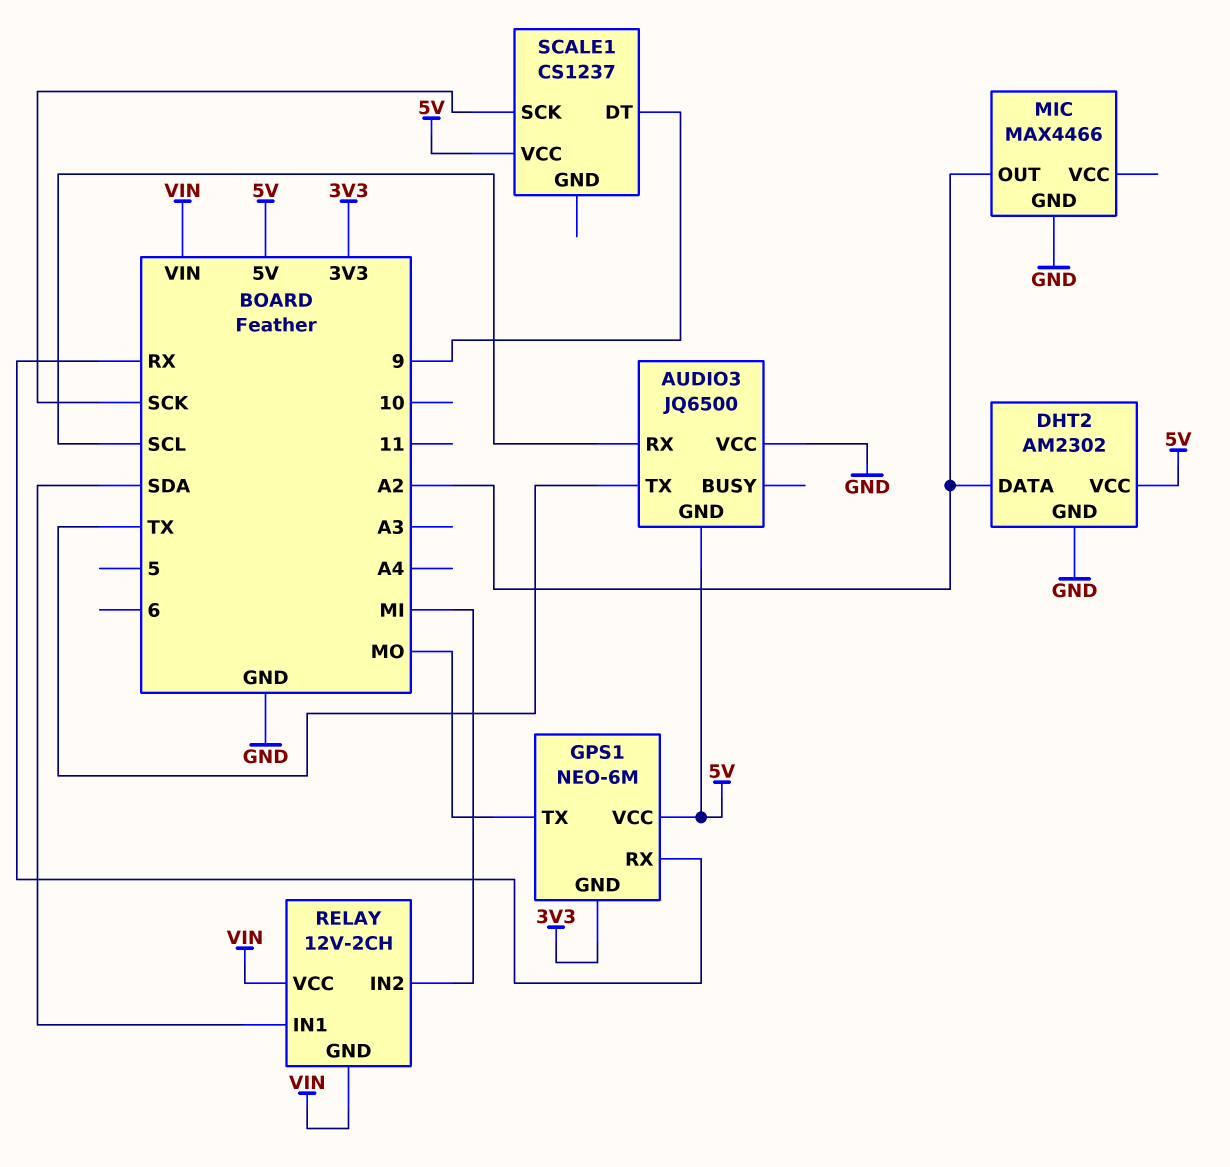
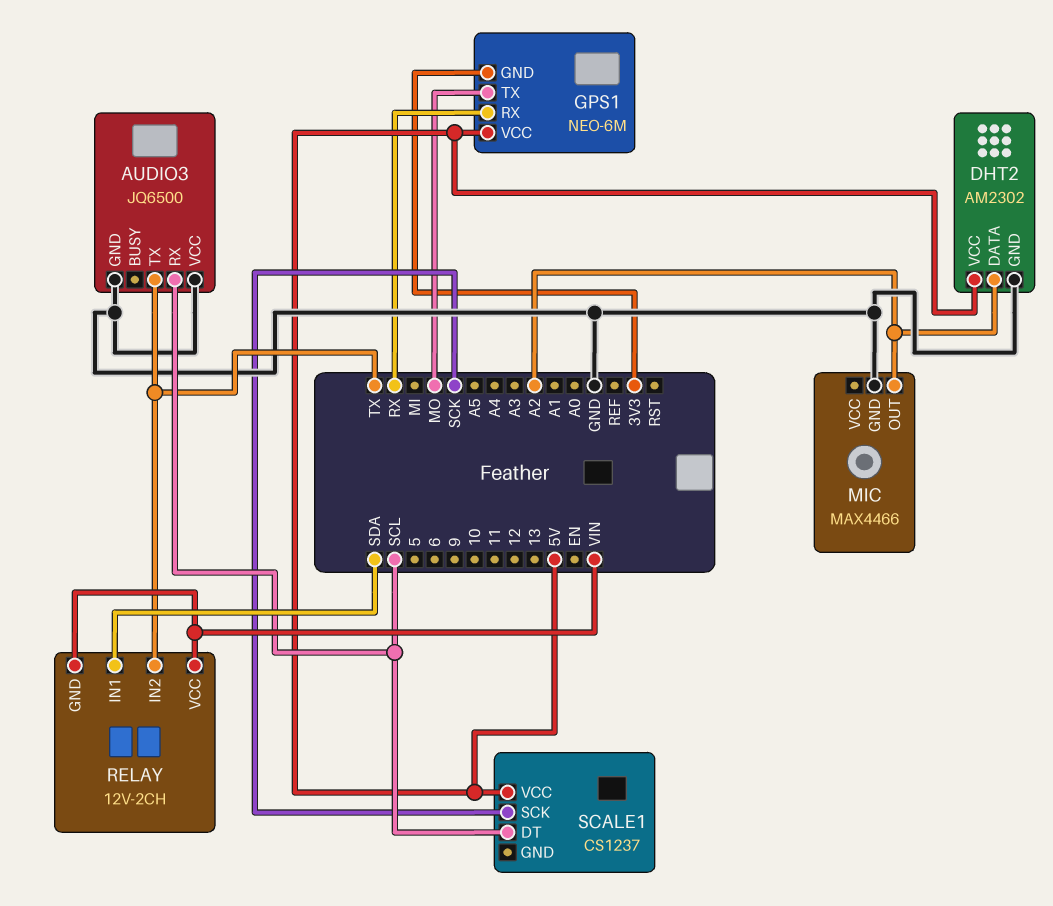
AUDIO3 pin GND: 5V -> GND
RELAY pin IN2: MI -> TX
SCALE1 pin DT: 9 -> SCL

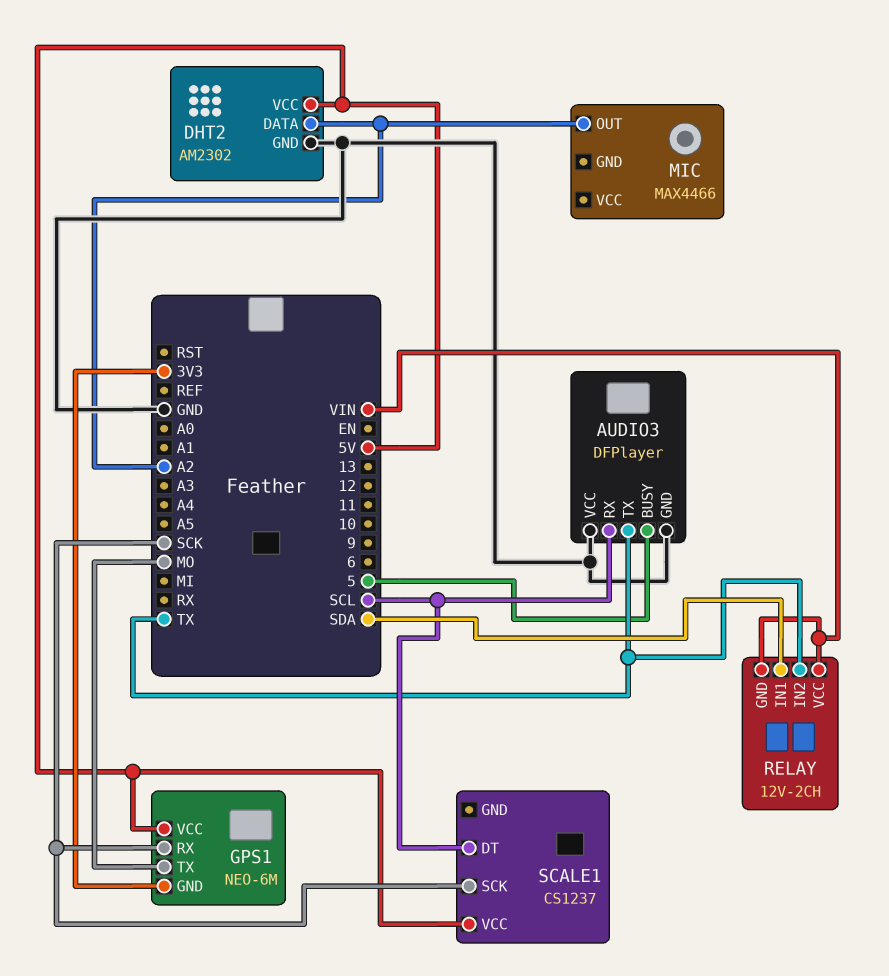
AUDIO3: JQ6500 -> DFPlayer
AUDIO3 pin BUSY: none -> 5
GPS1 pin RX: RX -> SCK
MIC pin GND: GND -> none

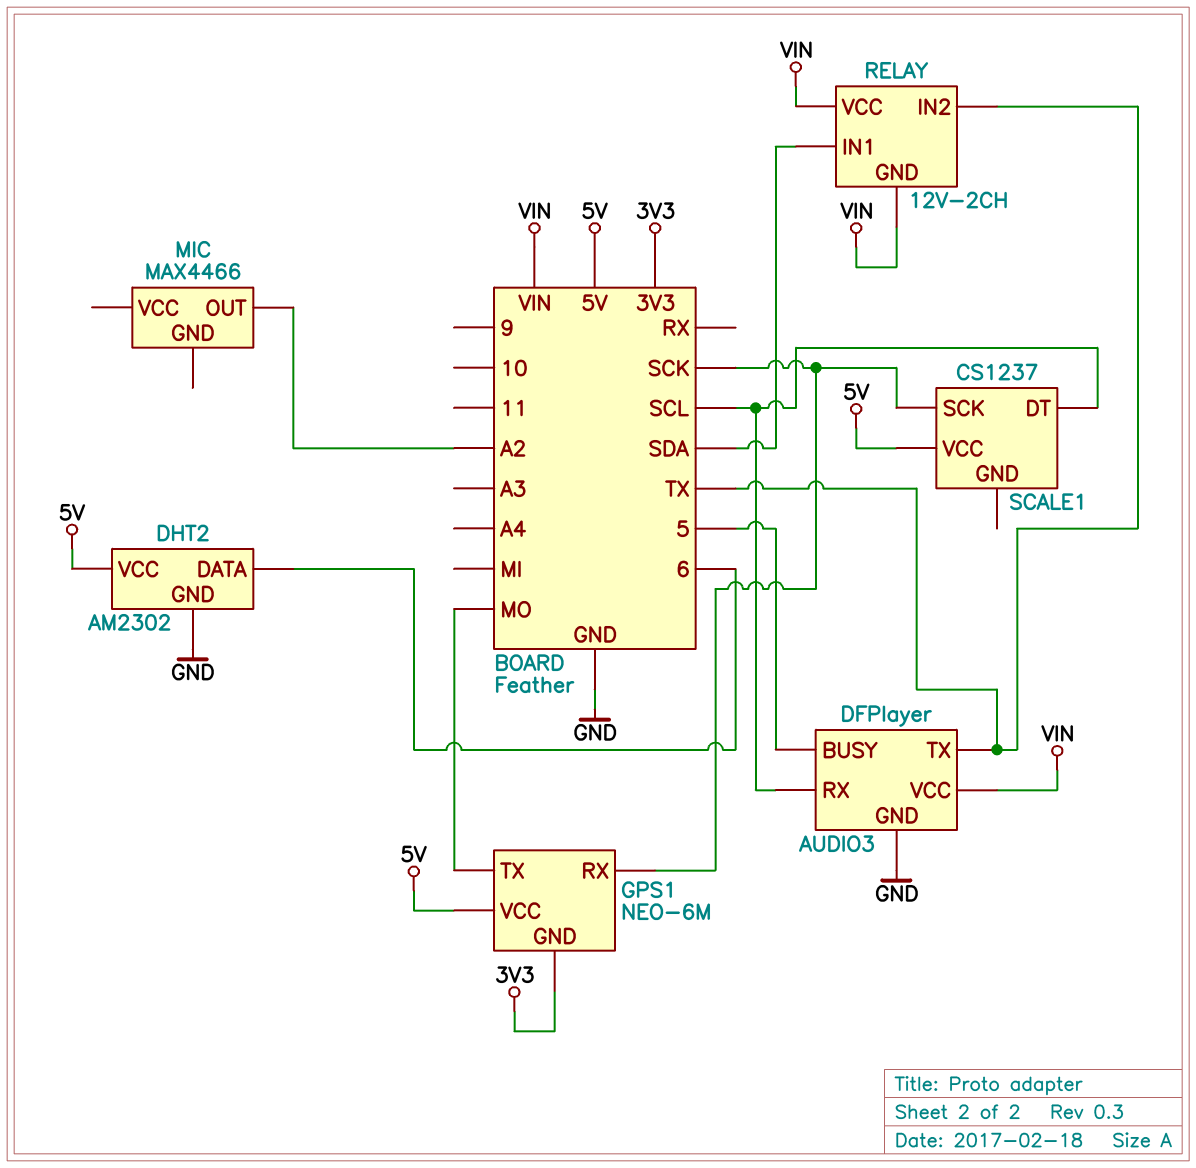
AUDIO3 pin VCC: GND -> VIN
DHT2 pin DATA: A2 -> 6

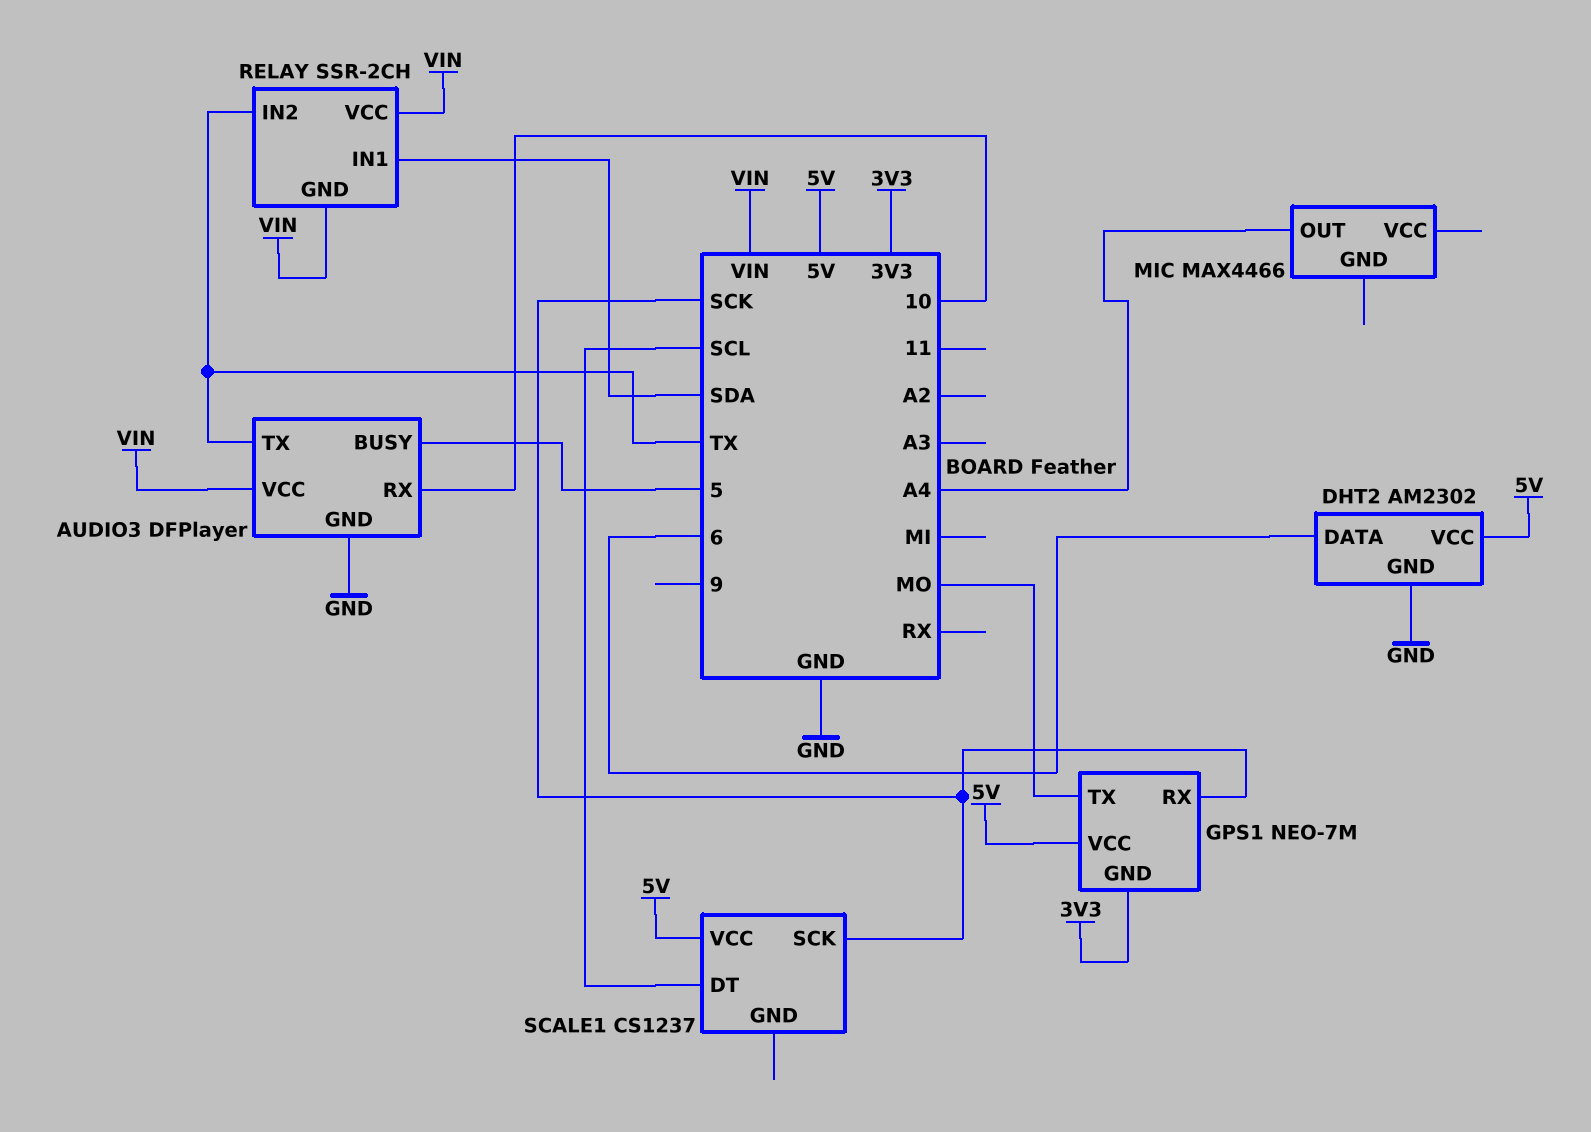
AUDIO3 pin RX: SCL -> 10
GPS1: NEO-6M -> NEO-7M
MIC pin OUT: A2 -> A4
RELAY: 12V-2CH -> SSR-2CH

